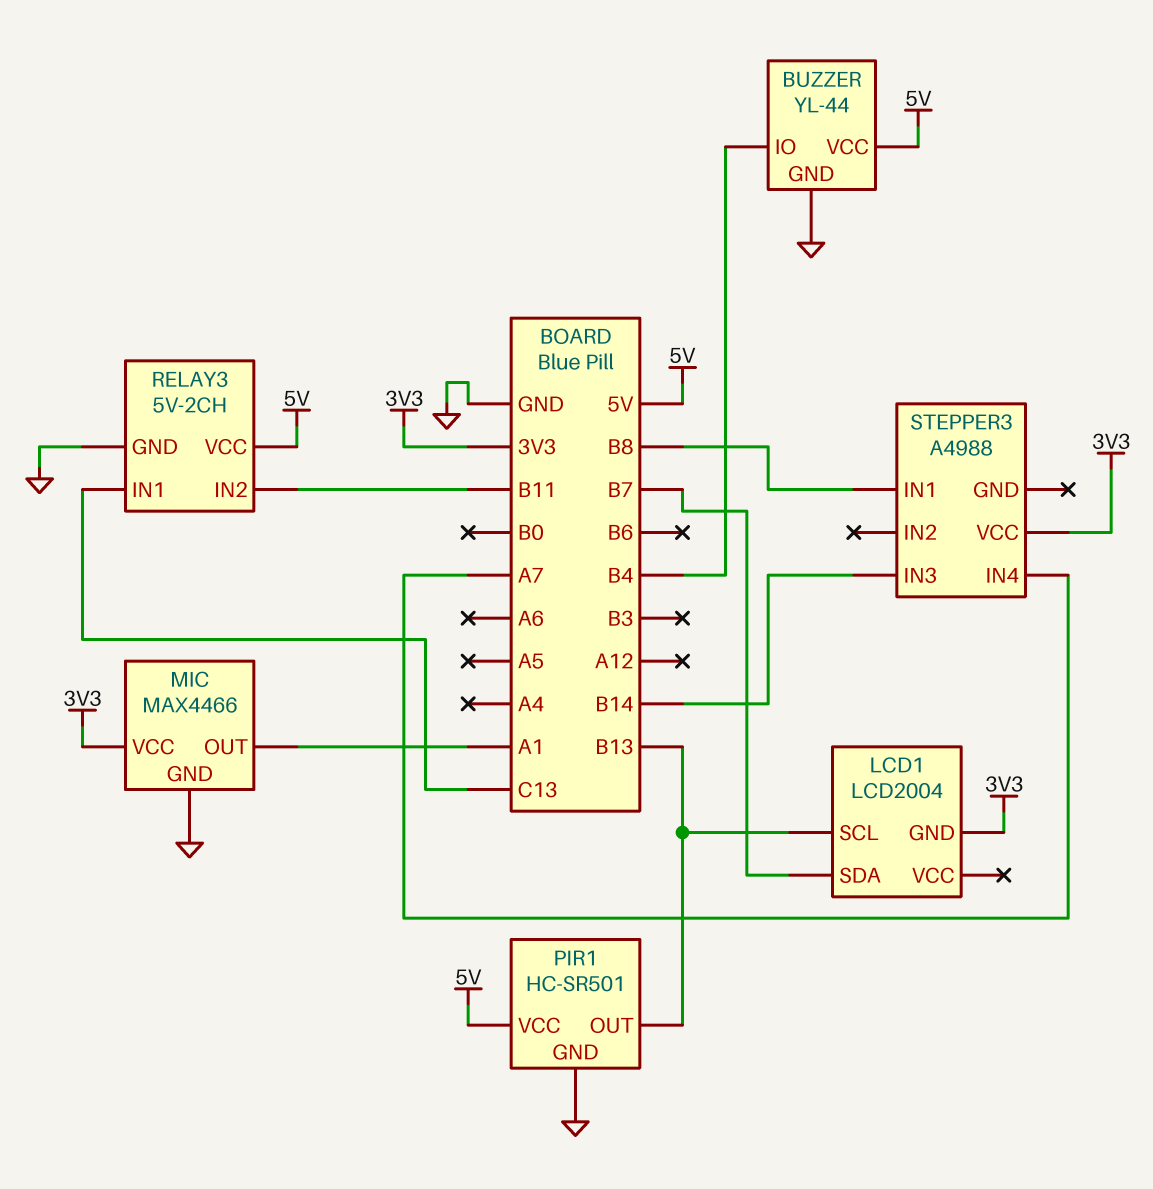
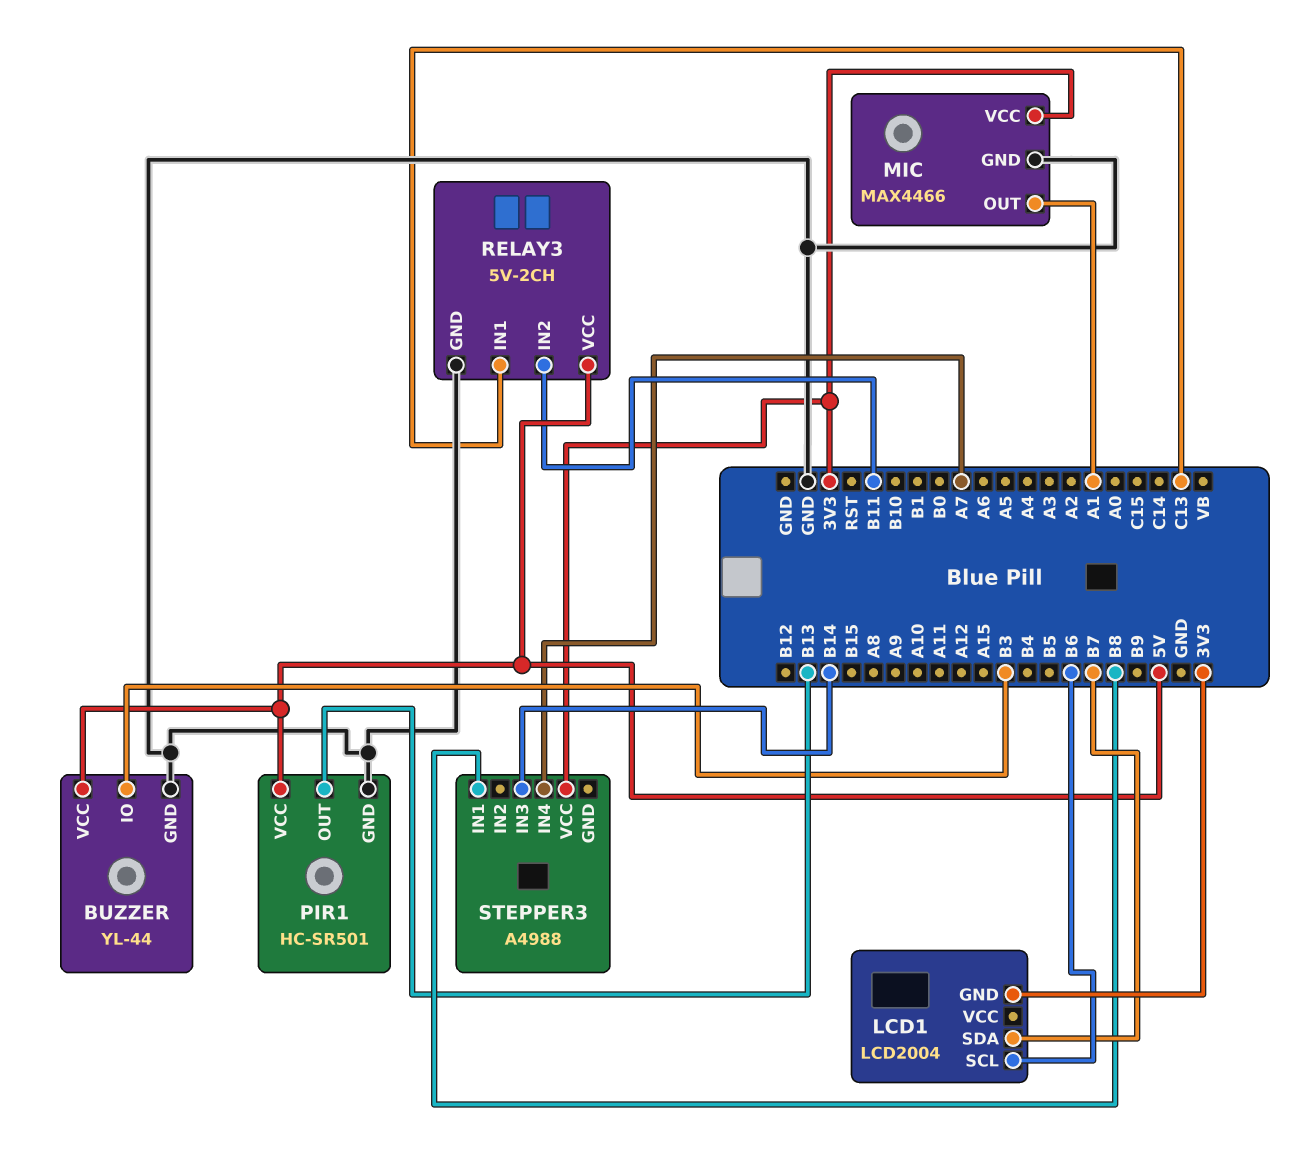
BUZZER pin IO: B4 -> B3
LCD1 pin SCL: B13 -> B6

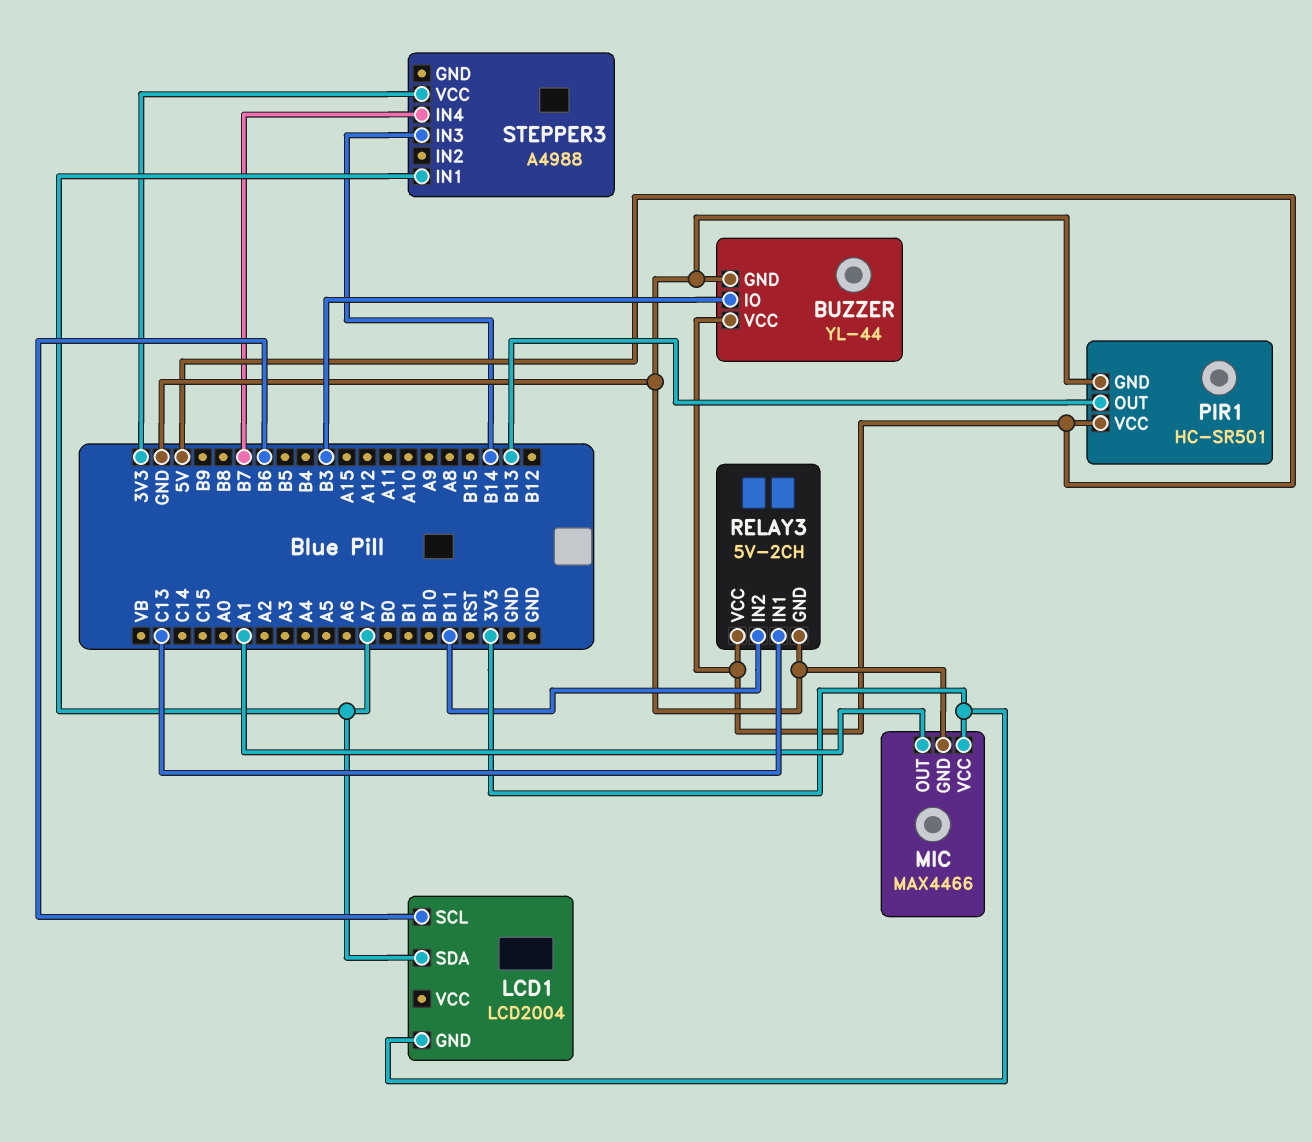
LCD1 pin SDA: B7 -> A7
STEPPER3 pin IN1: B8 -> A7
STEPPER3 pin IN4: A7 -> B7

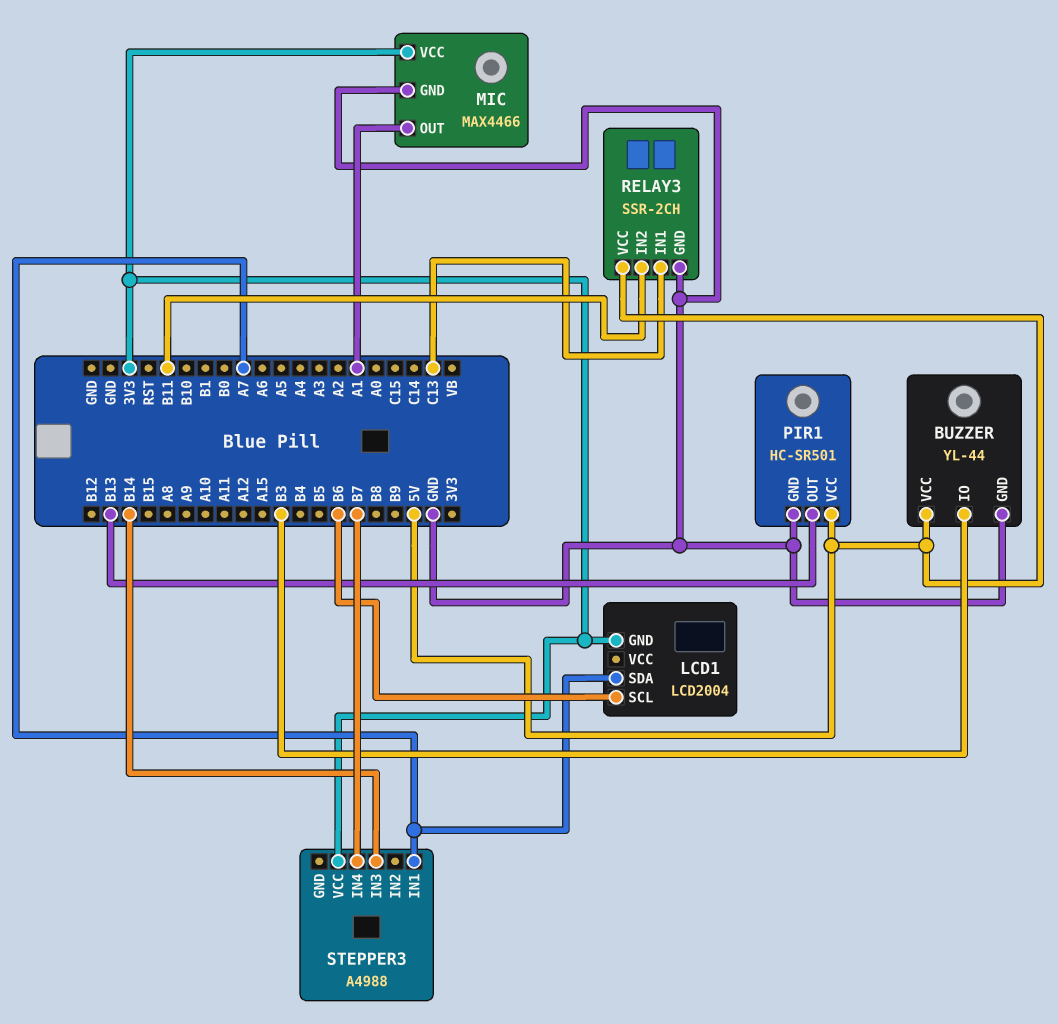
RELAY3: 5V-2CH -> SSR-2CH

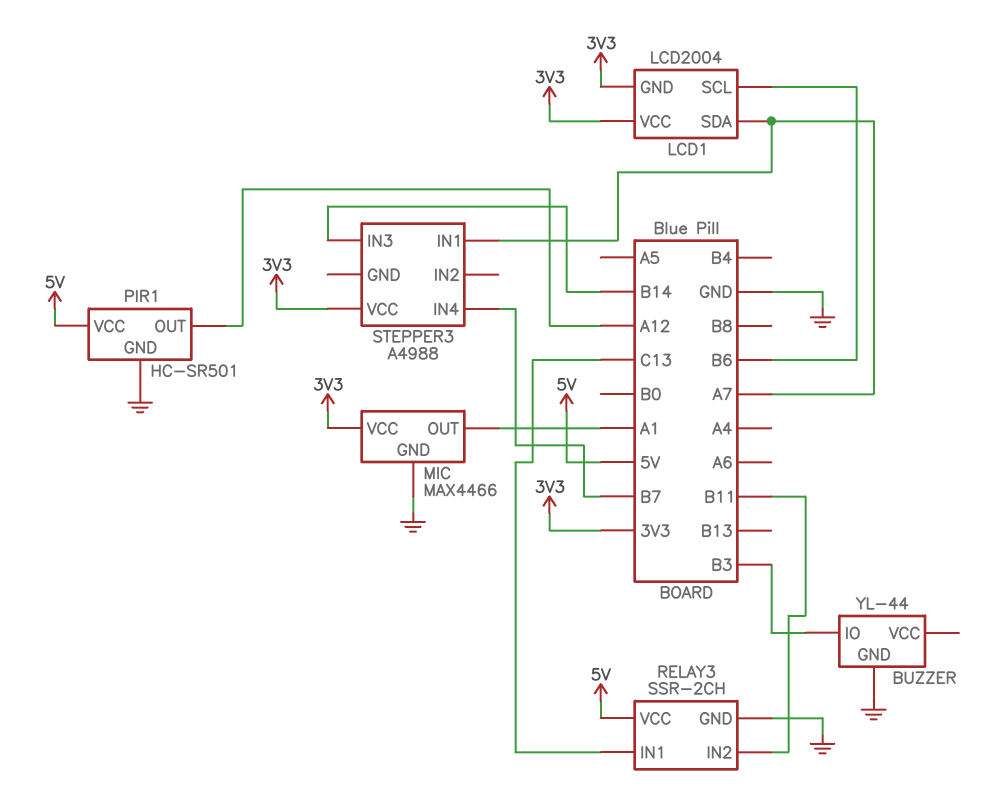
BUZZER pin VCC: 5V -> none
LCD1 pin VCC: none -> 3V3
PIR1 pin OUT: B13 -> A12

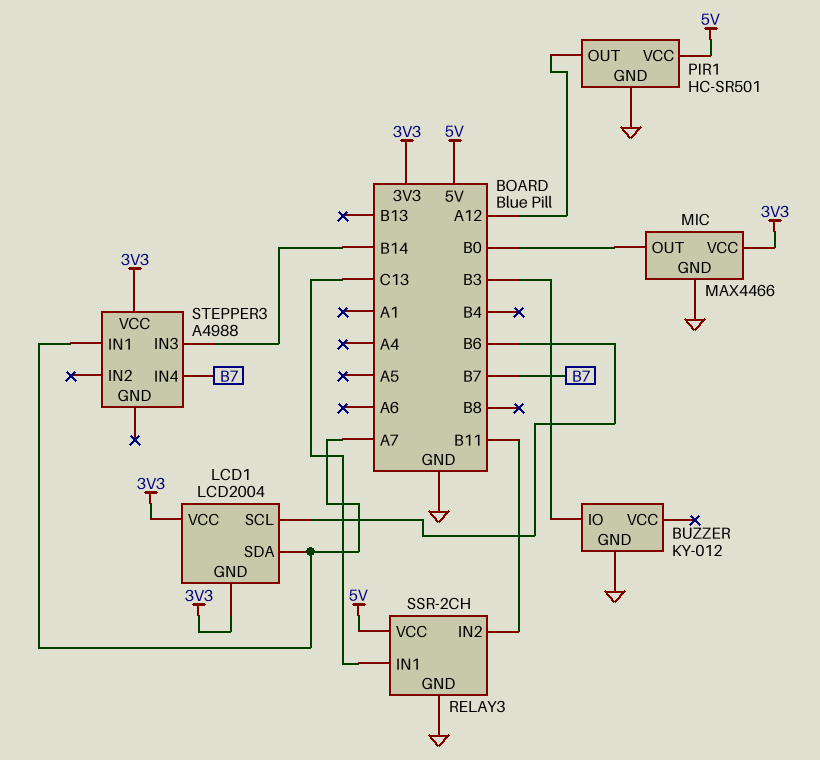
BUZZER: YL-44 -> KY-012
MIC pin OUT: A1 -> B0

